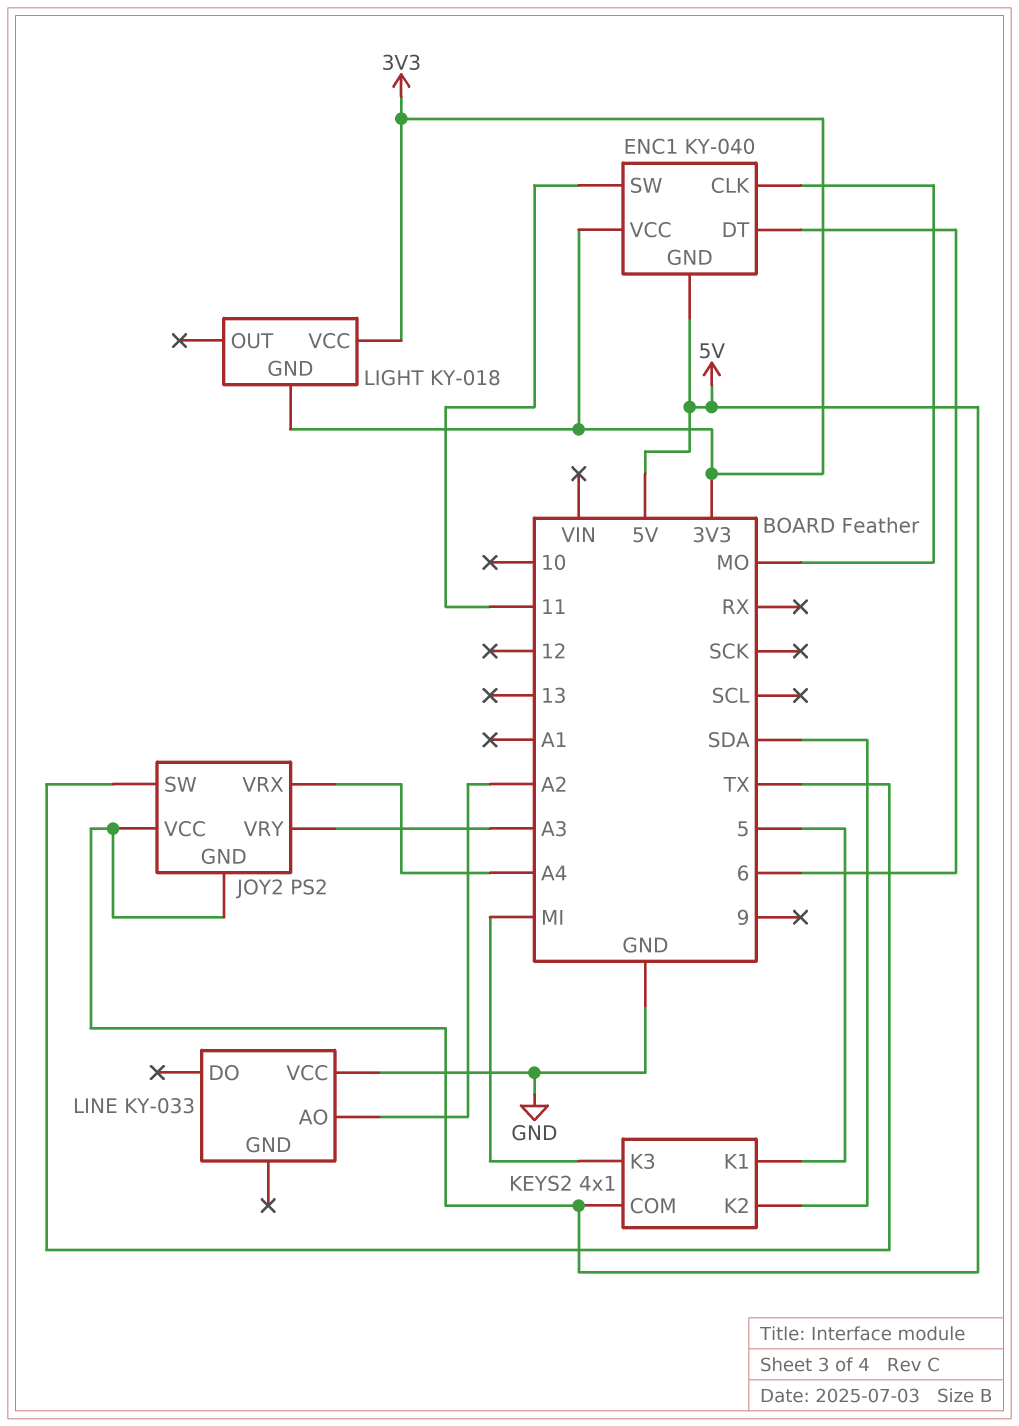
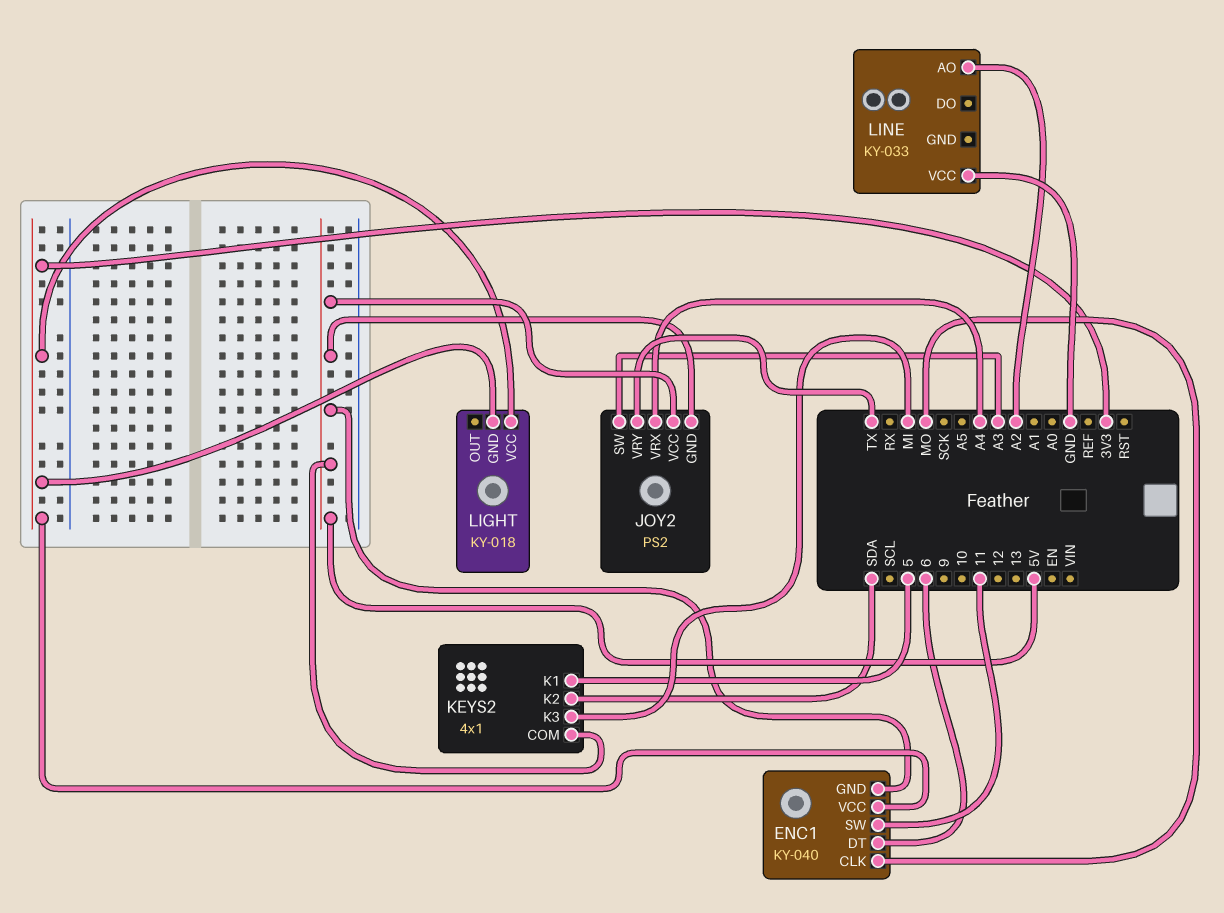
JOY2 pin SW: TX -> A3
JOY2 pin VRY: A3 -> TX

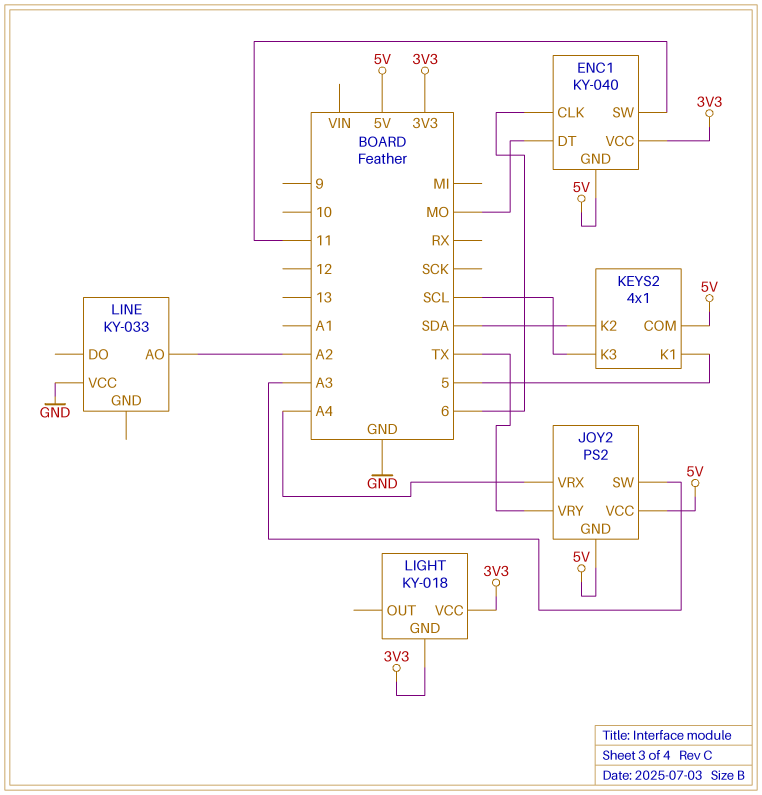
ENC1 pin CLK: MO -> 6
ENC1 pin DT: 6 -> MO
KEYS2 pin K3: MI -> SCL

